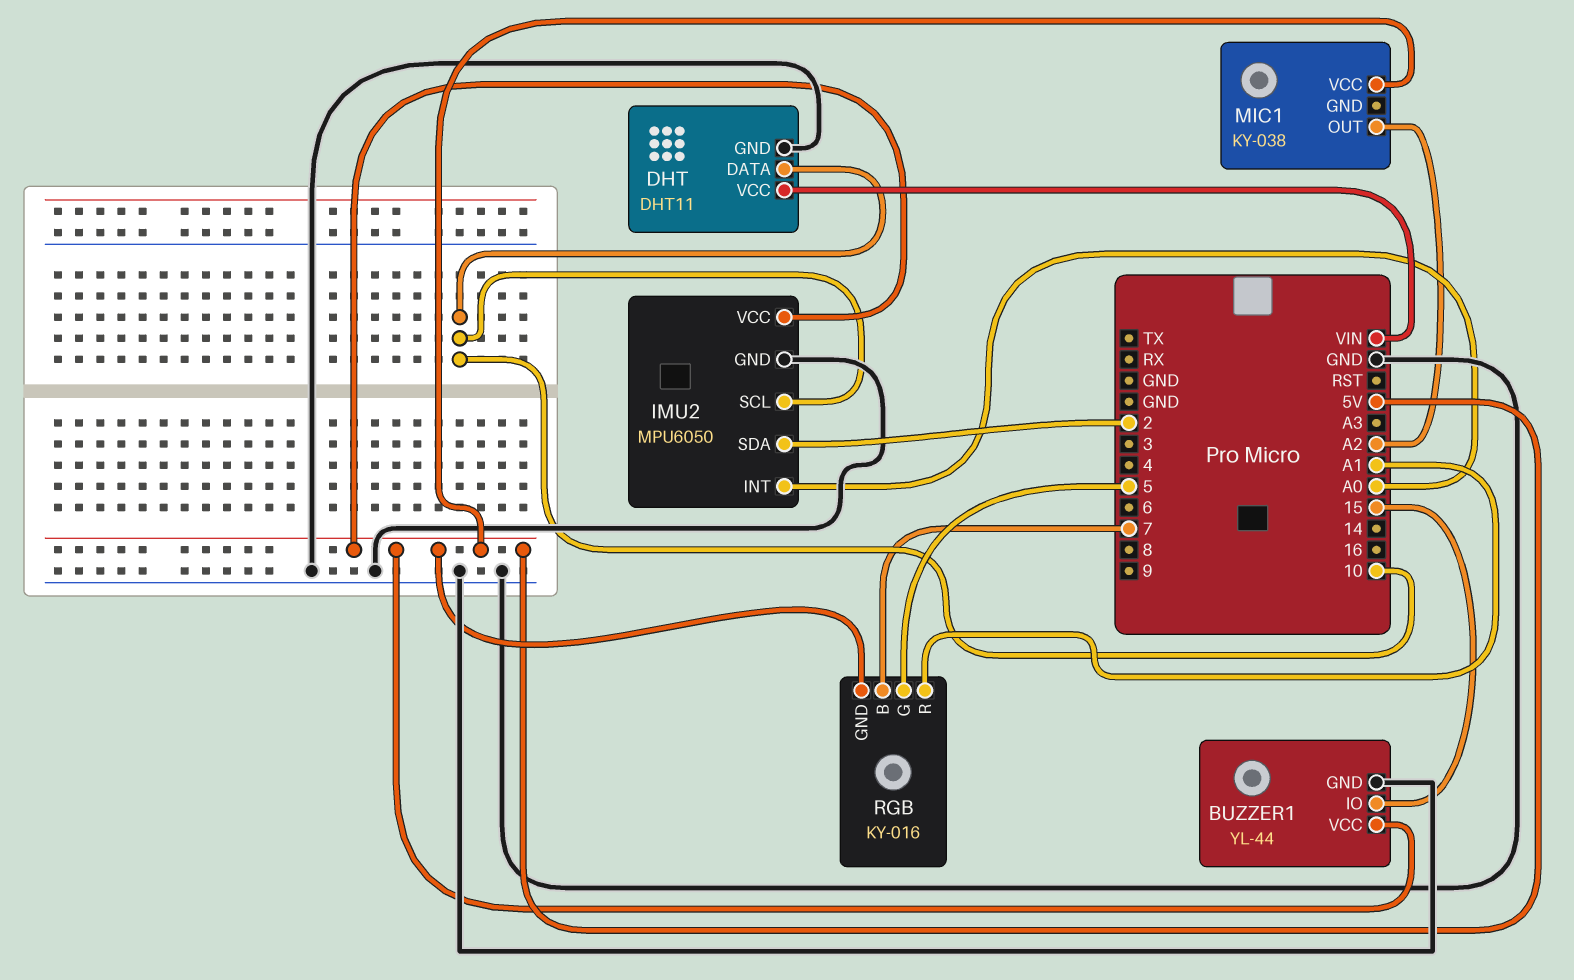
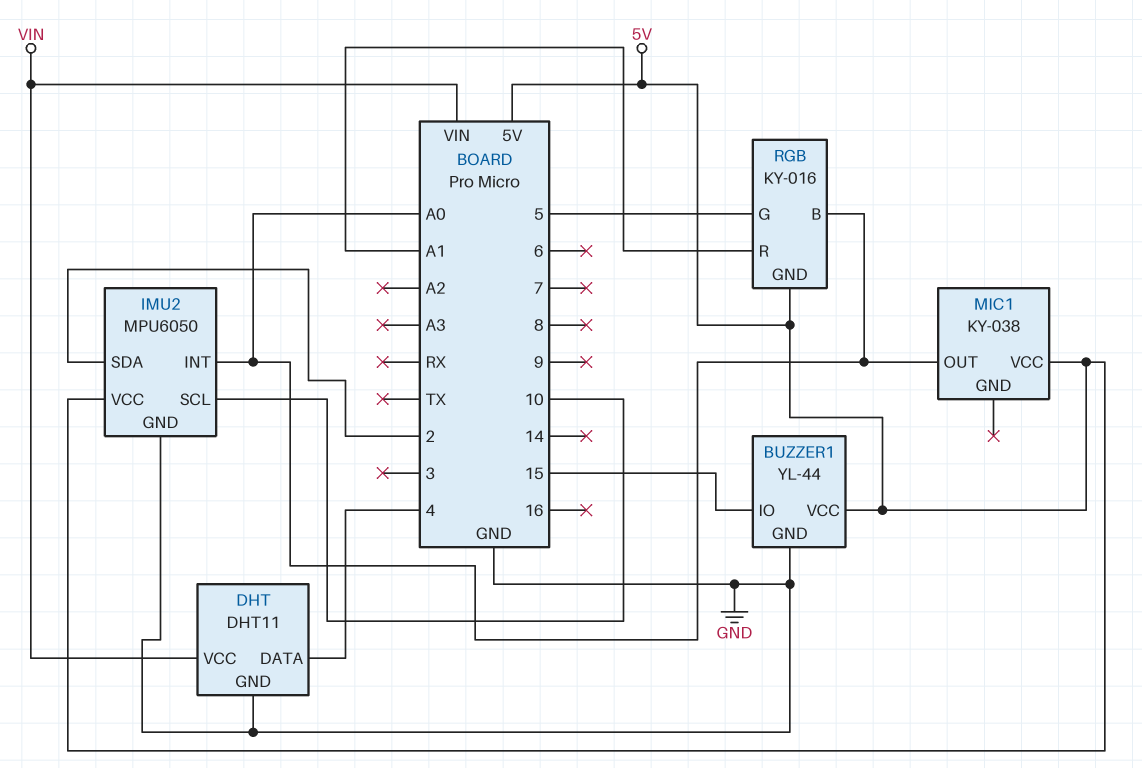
DHT pin DATA: 10 -> 4
MIC1 pin OUT: A2 -> A0
RGB pin B: 7 -> A0

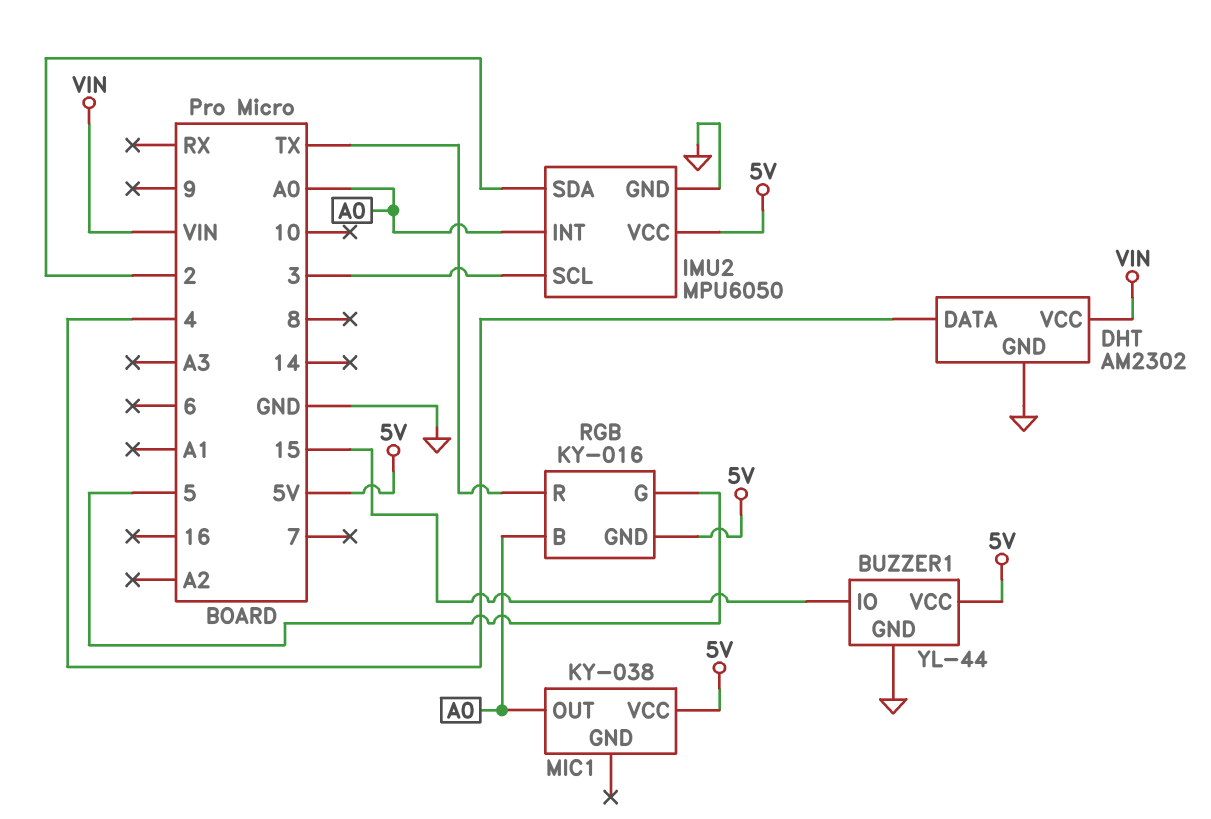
DHT: DHT11 -> AM2302
IMU2 pin SCL: 10 -> 3
RGB pin R: A1 -> TX

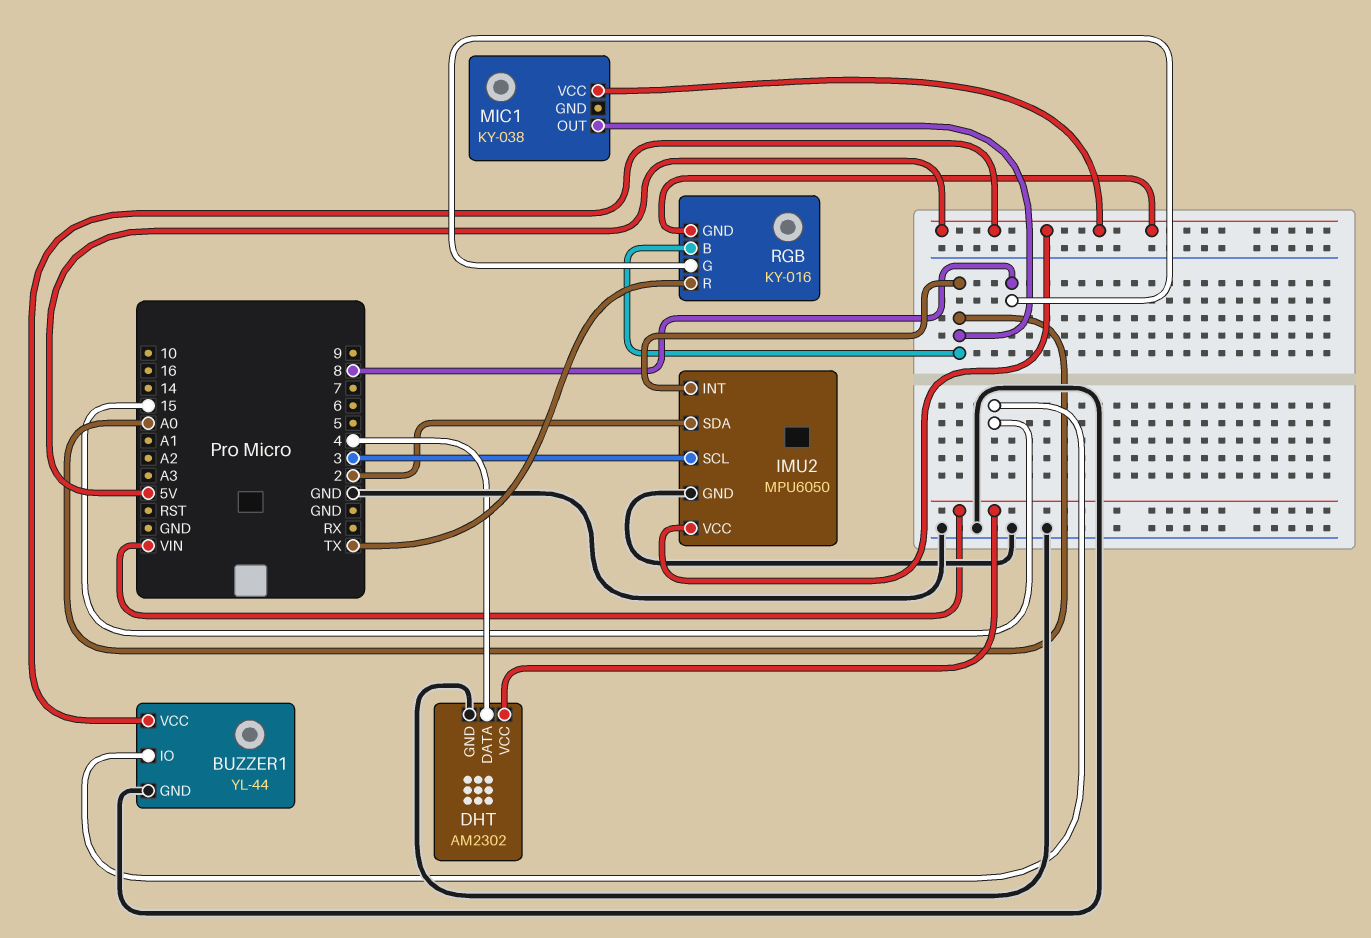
RGB pin G: 5 -> 8

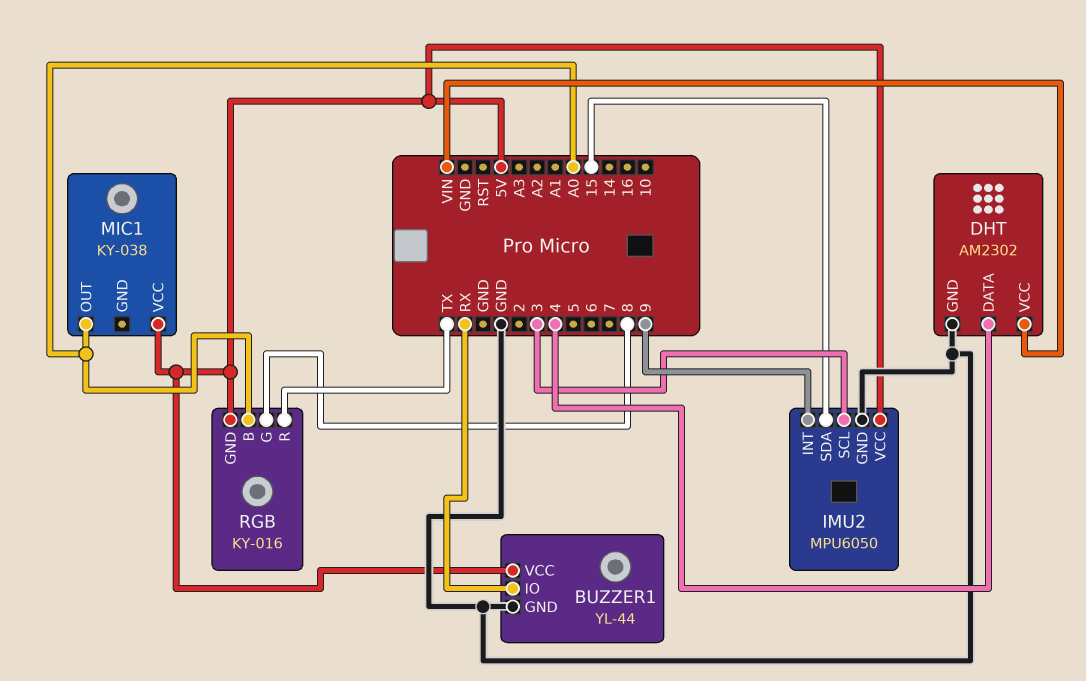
BUZZER1 pin IO: 15 -> RX
IMU2 pin INT: A0 -> 9
IMU2 pin SDA: 2 -> 15

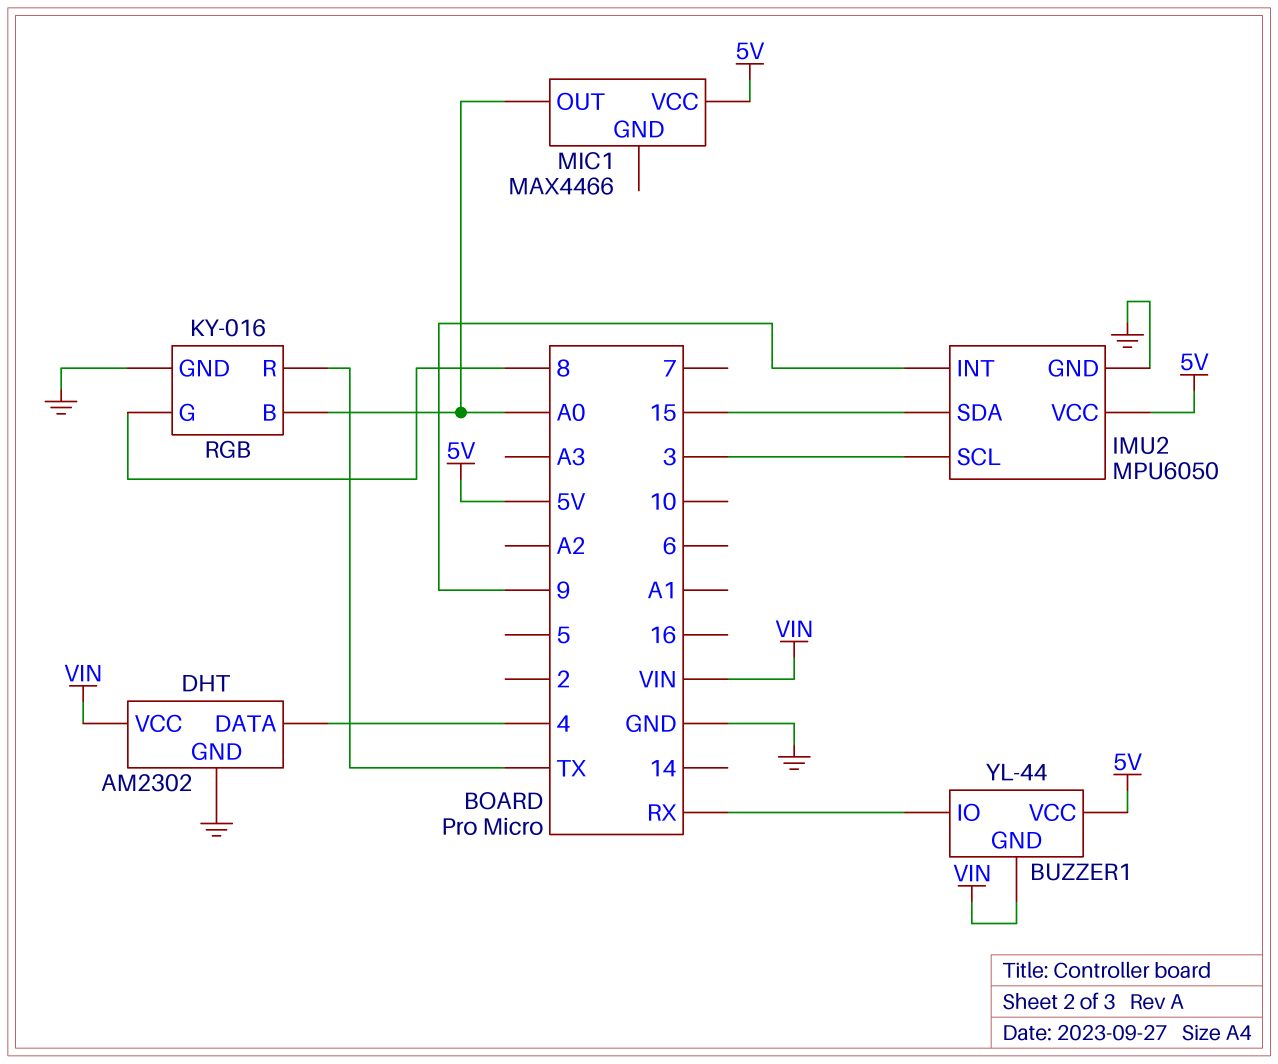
BUZZER1 pin GND: GND -> VIN
MIC1: KY-038 -> MAX4466
RGB pin GND: 5V -> GND

